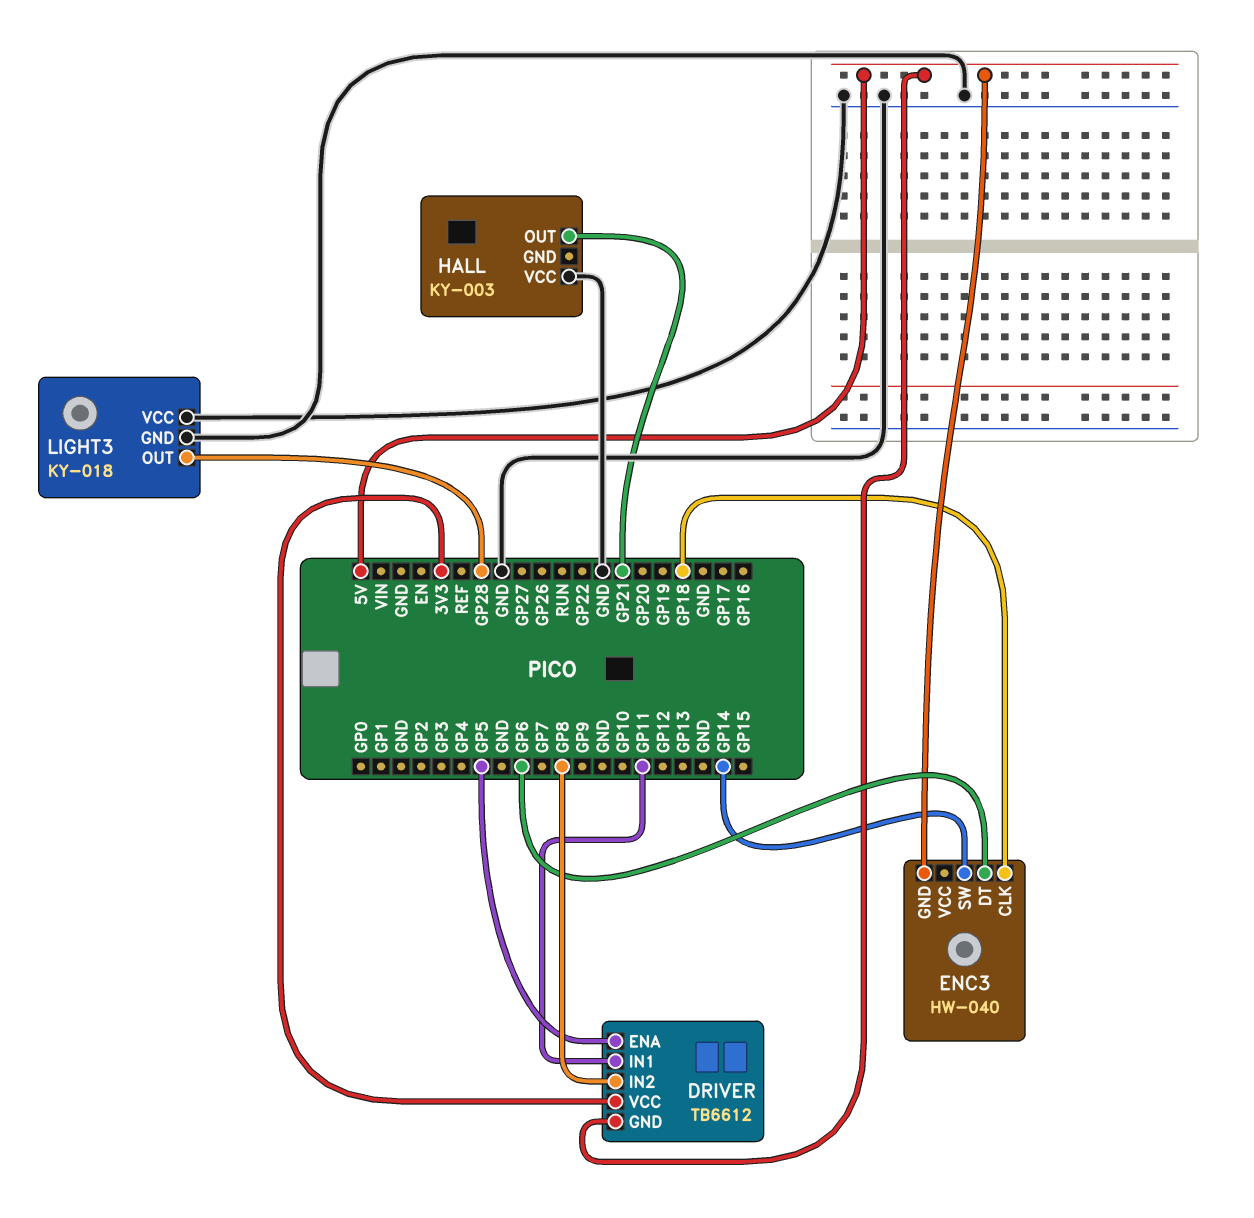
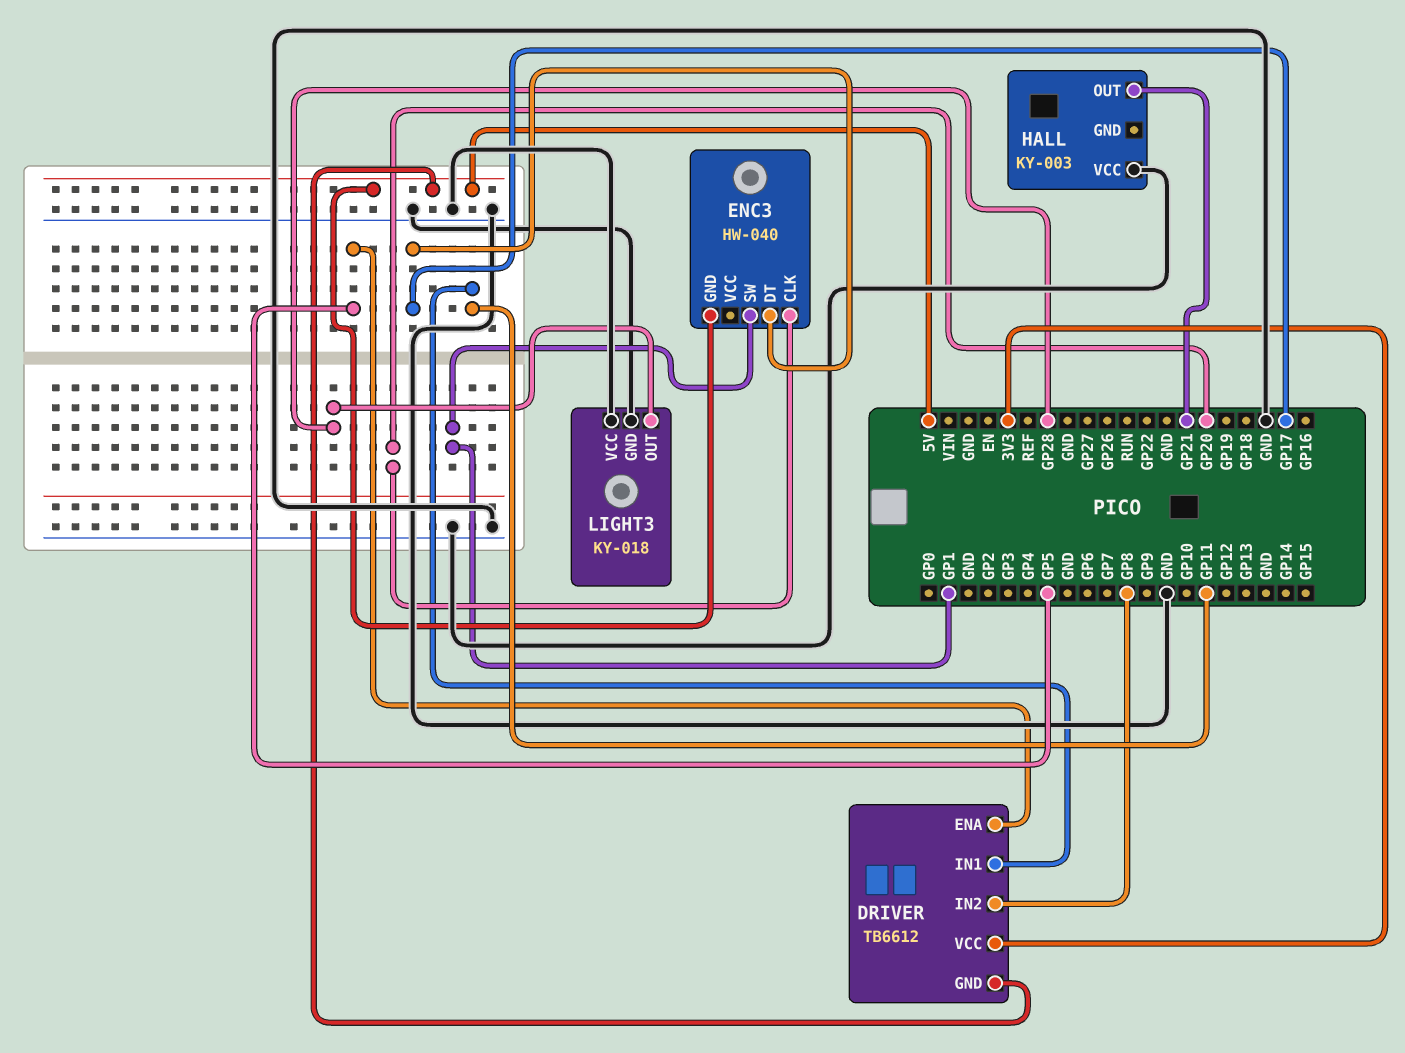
ENC3 pin CLK: GP18 -> GP20
ENC3 pin DT: GP6 -> GP17
ENC3 pin SW: GP14 -> GP1

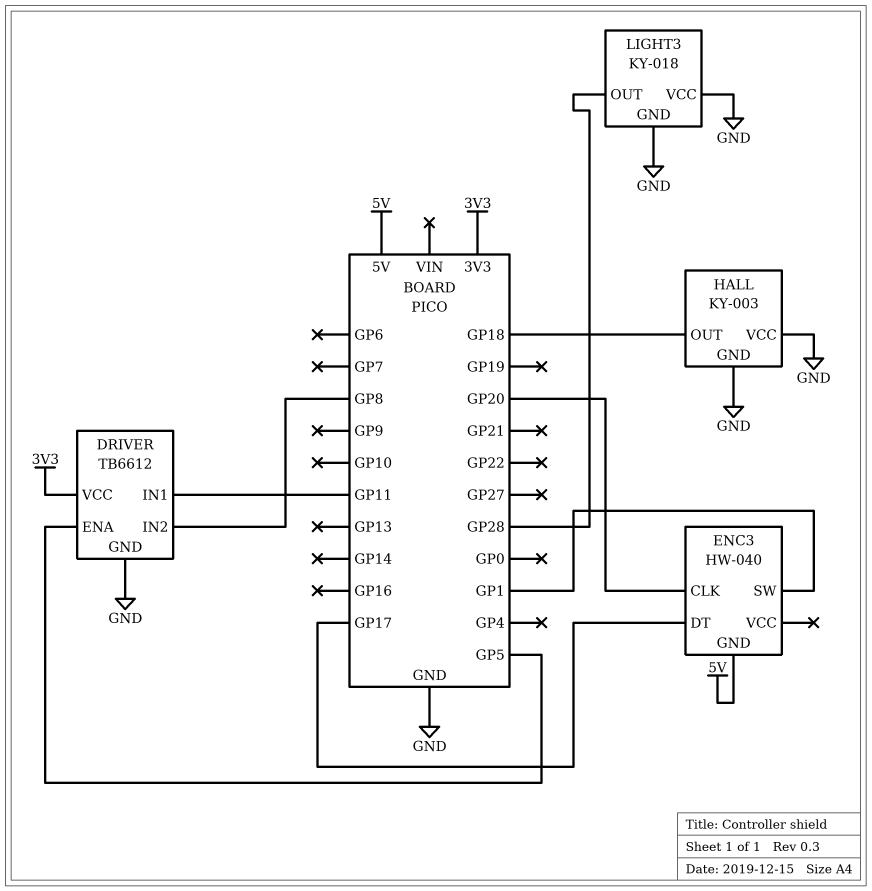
DRIVER pin GND: 5V -> GND
HALL pin GND: none -> GND
HALL pin OUT: GP21 -> GP18

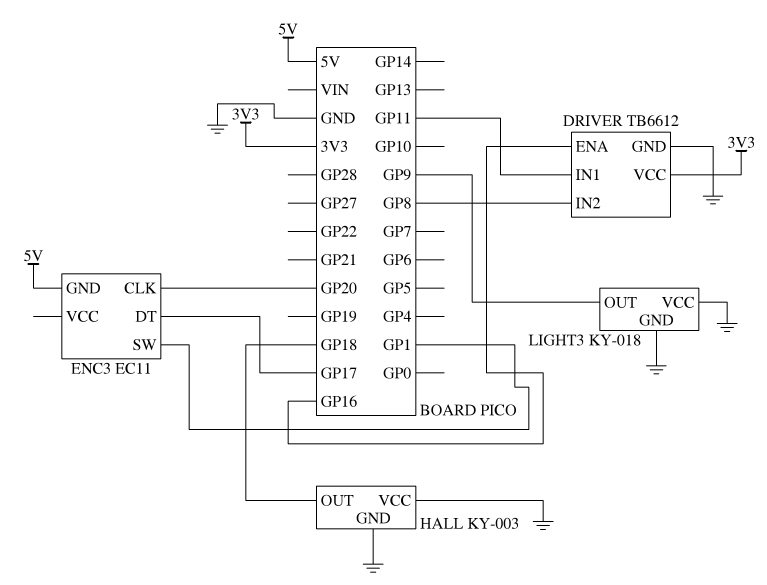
DRIVER pin ENA: GP5 -> GP16
ENC3: HW-040 -> EC11
LIGHT3 pin OUT: GP28 -> GP9

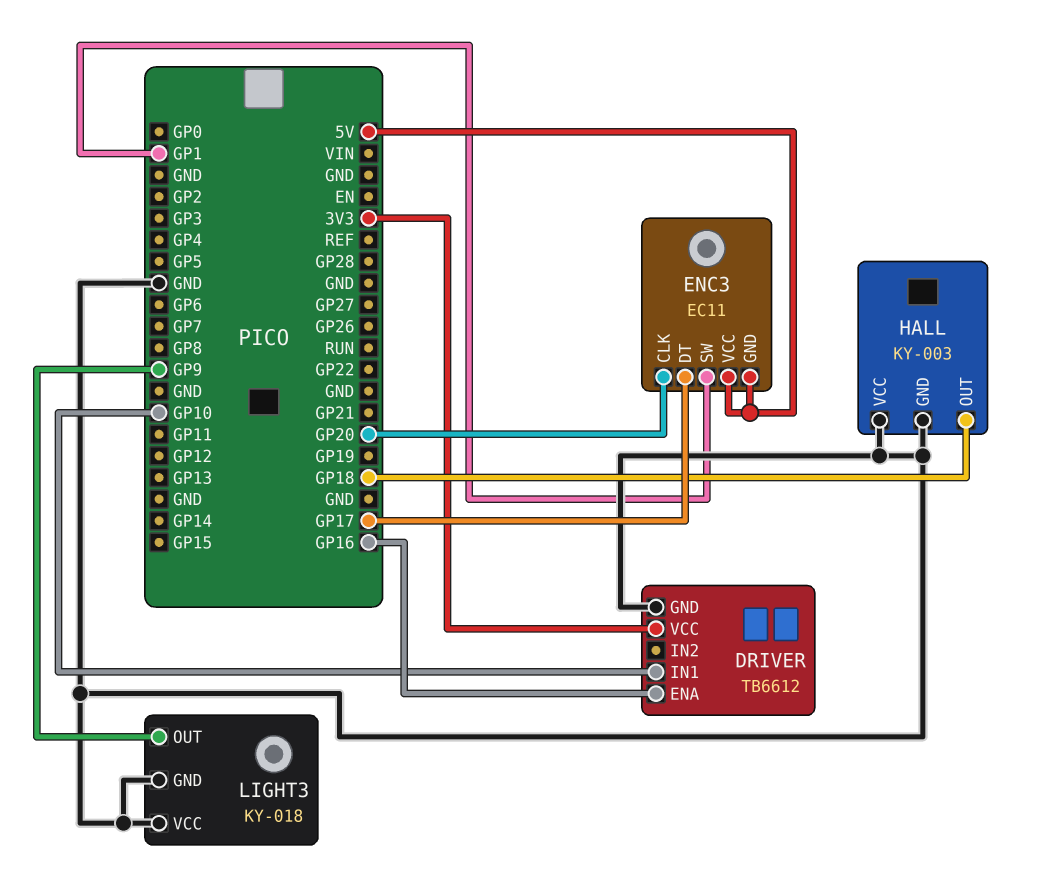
DRIVER pin IN1: GP11 -> GP10
DRIVER pin IN2: GP8 -> none
ENC3 pin VCC: none -> 5V

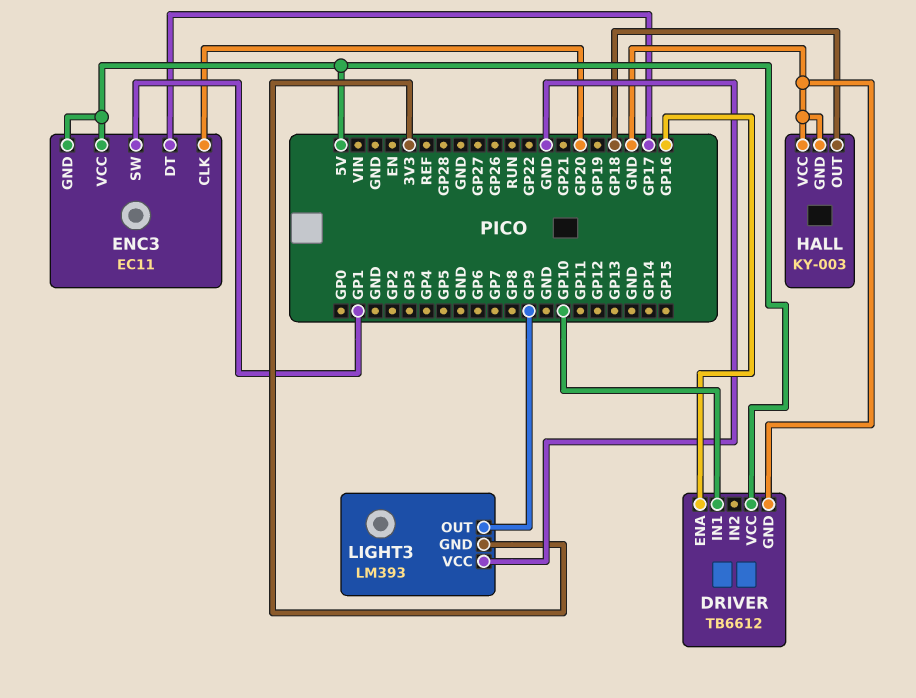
DRIVER pin VCC: 3V3 -> 5V
LIGHT3: KY-018 -> LM393
LIGHT3 pin GND: GND -> 3V3

